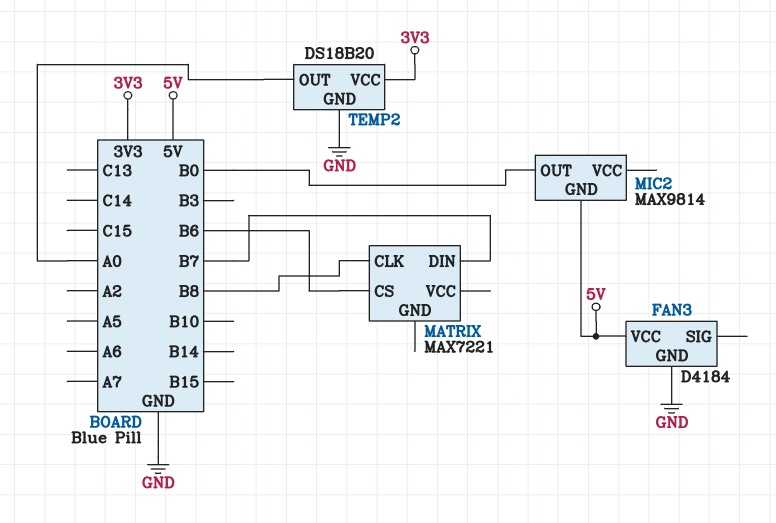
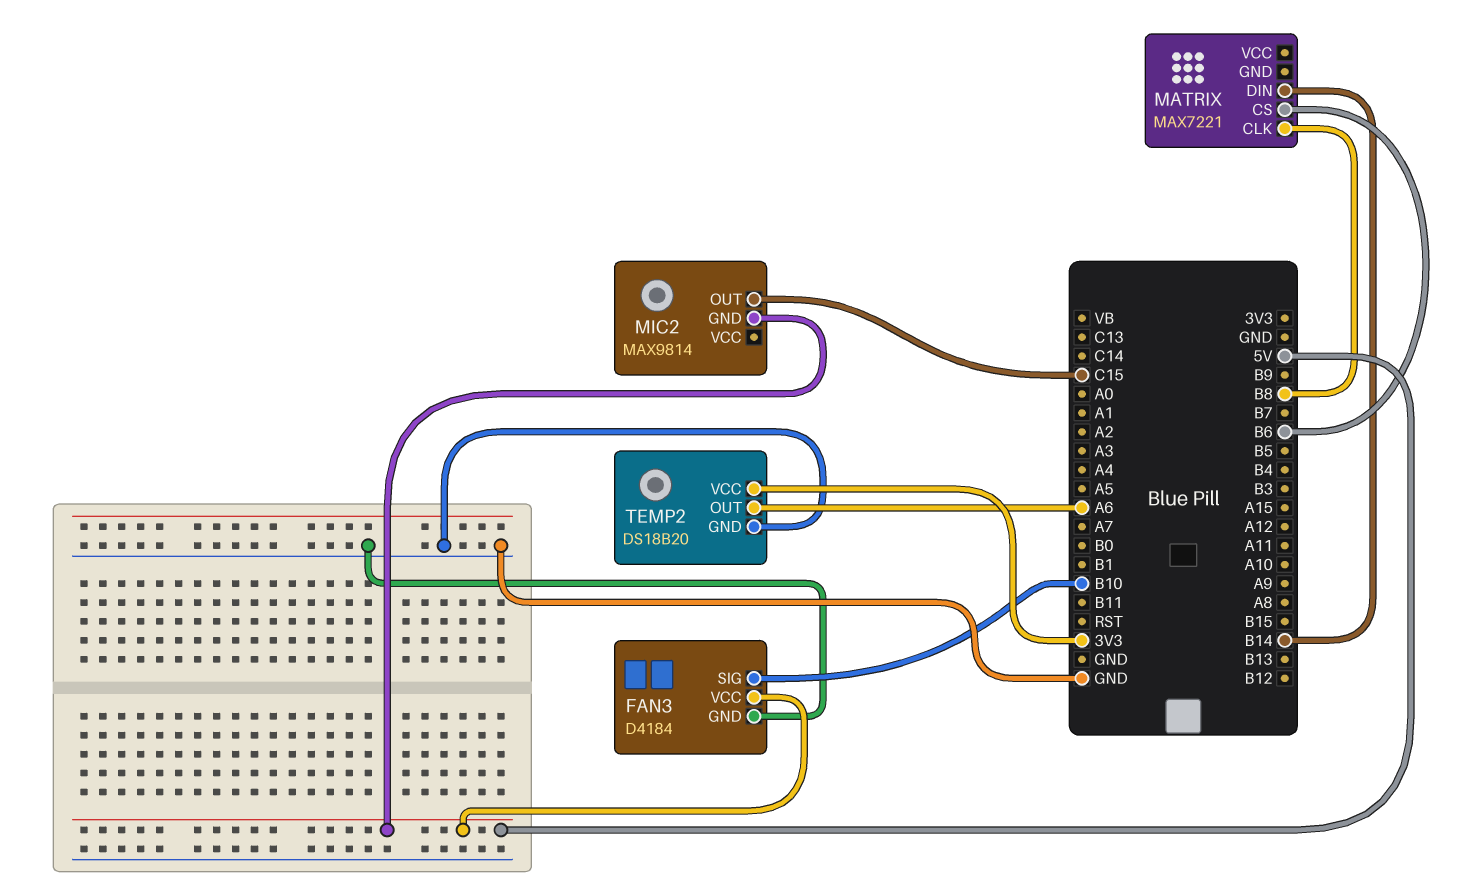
FAN3 pin SIG: none -> B10
MATRIX pin DIN: B7 -> B14
MIC2 pin OUT: B0 -> C15
TEMP2 pin OUT: A0 -> A6

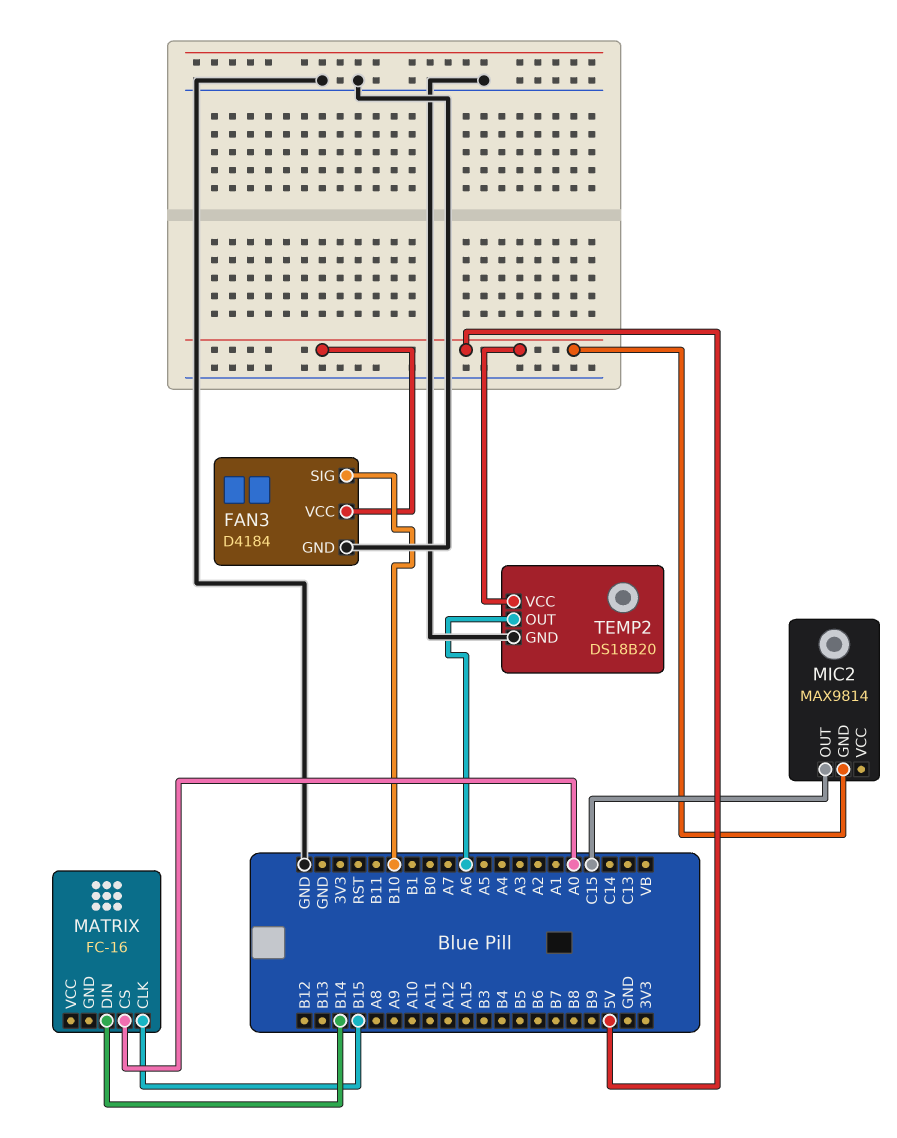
MATRIX: MAX7221 -> FC-16
MATRIX pin CLK: B8 -> B15
MATRIX pin CS: B6 -> A0
TEMP2 pin VCC: 3V3 -> 5V

